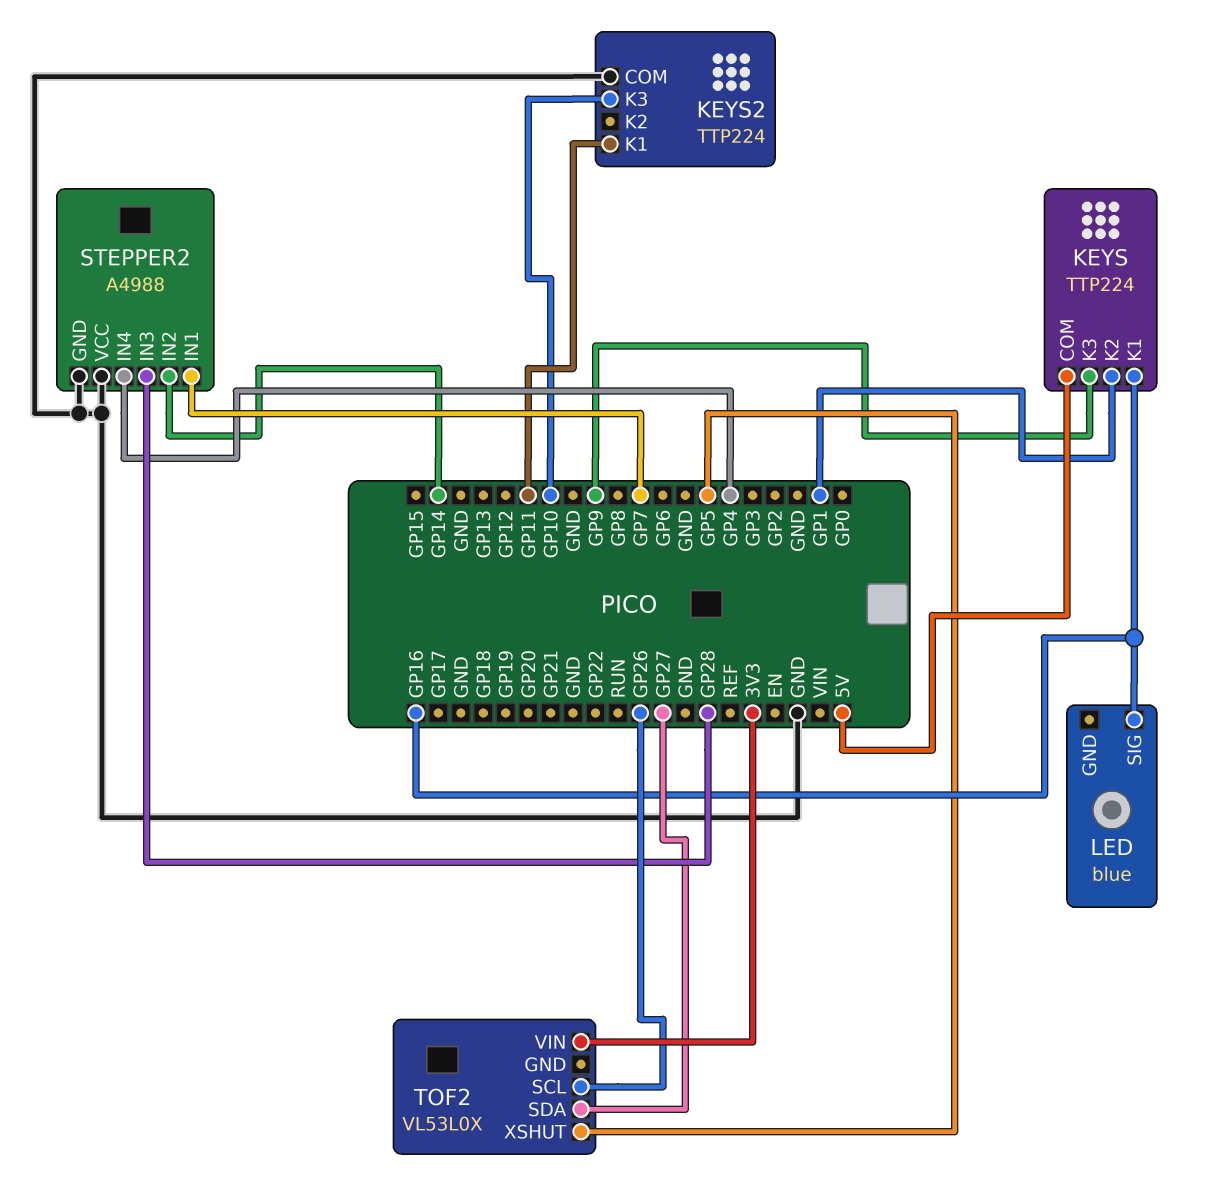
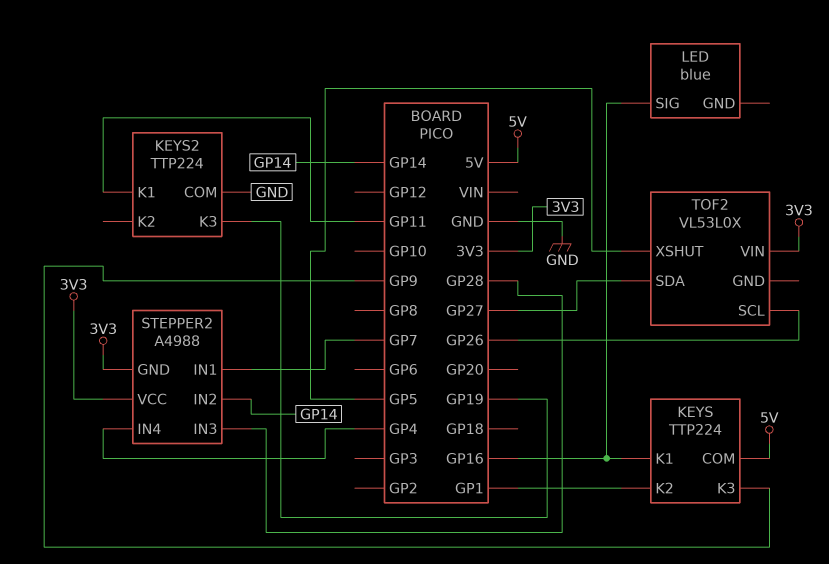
KEYS2 pin K3: GP10 -> GP19
STEPPER2 pin GND: GND -> 3V3
STEPPER2 pin VCC: GND -> 3V3

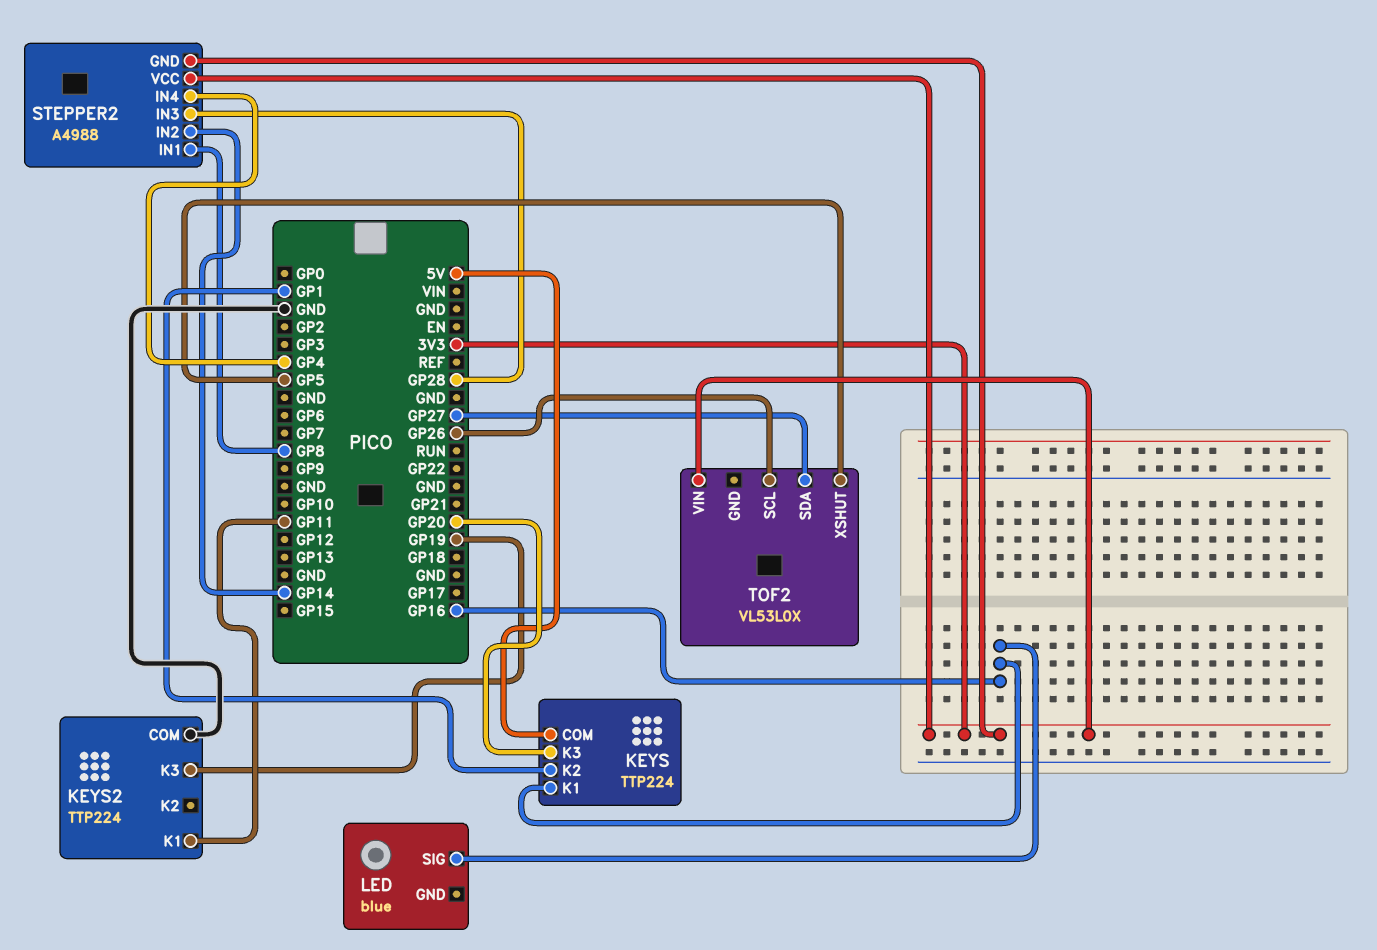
KEYS pin K3: GP9 -> GP20
STEPPER2 pin IN1: GP7 -> GP8

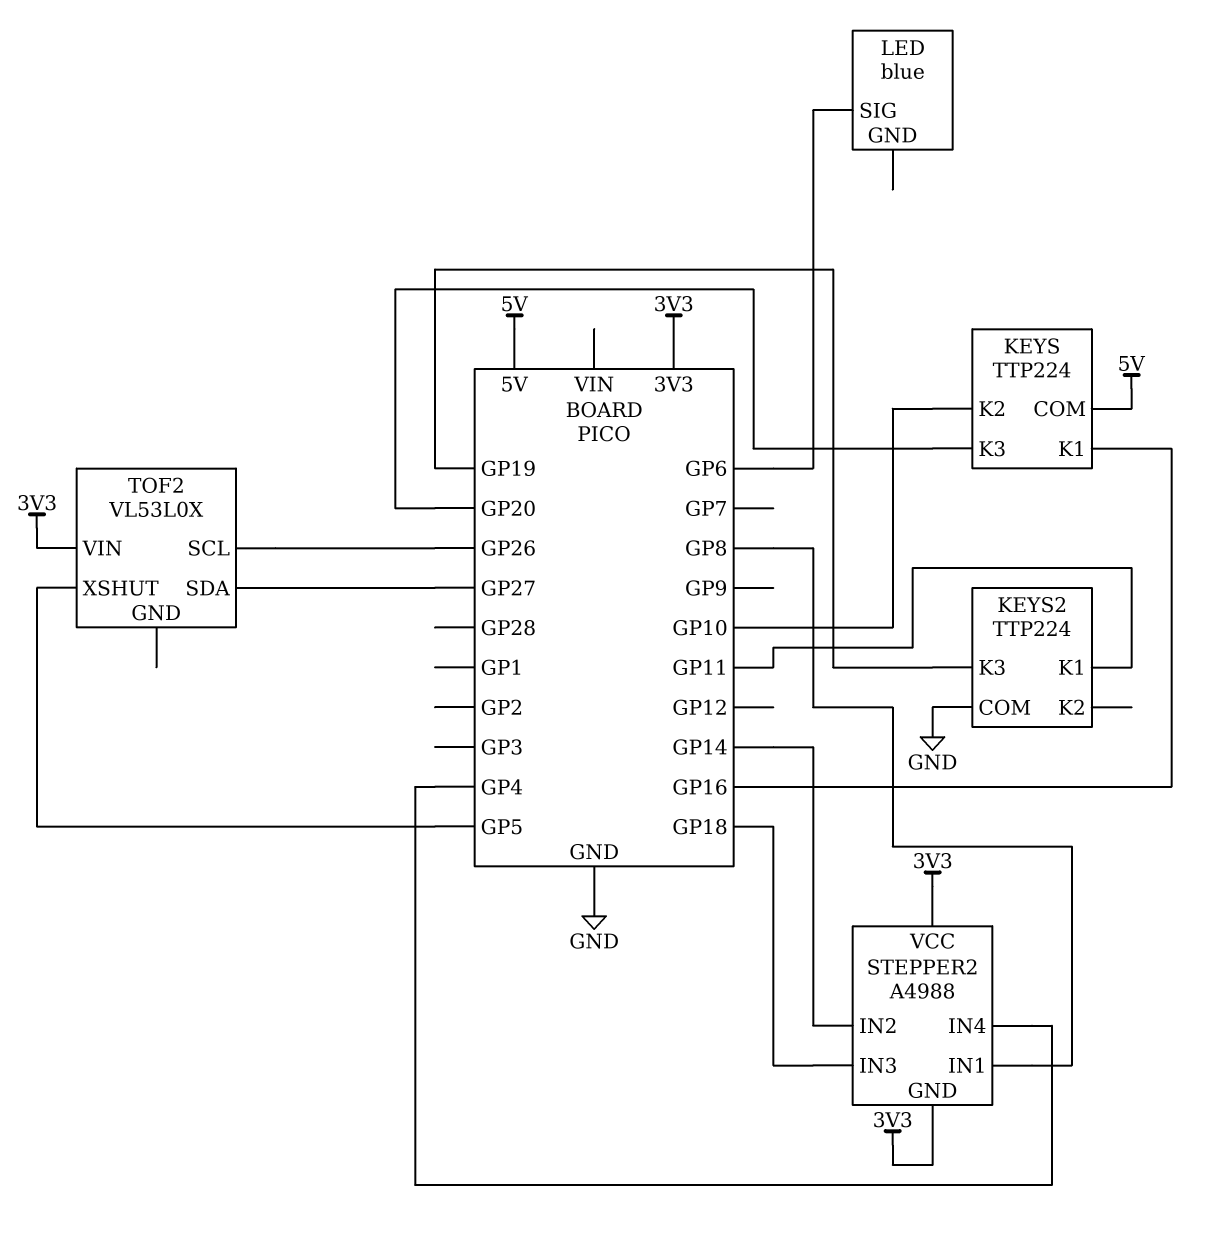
KEYS pin K2: GP1 -> GP10
LED pin SIG: GP16 -> GP6
STEPPER2 pin IN3: GP28 -> GP18

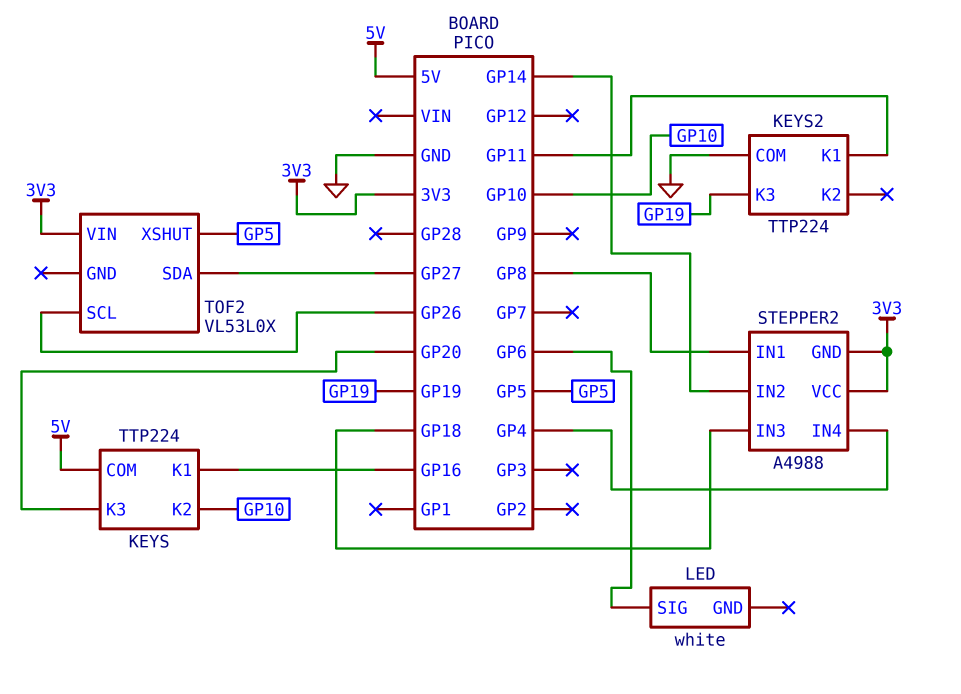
LED: blue -> white

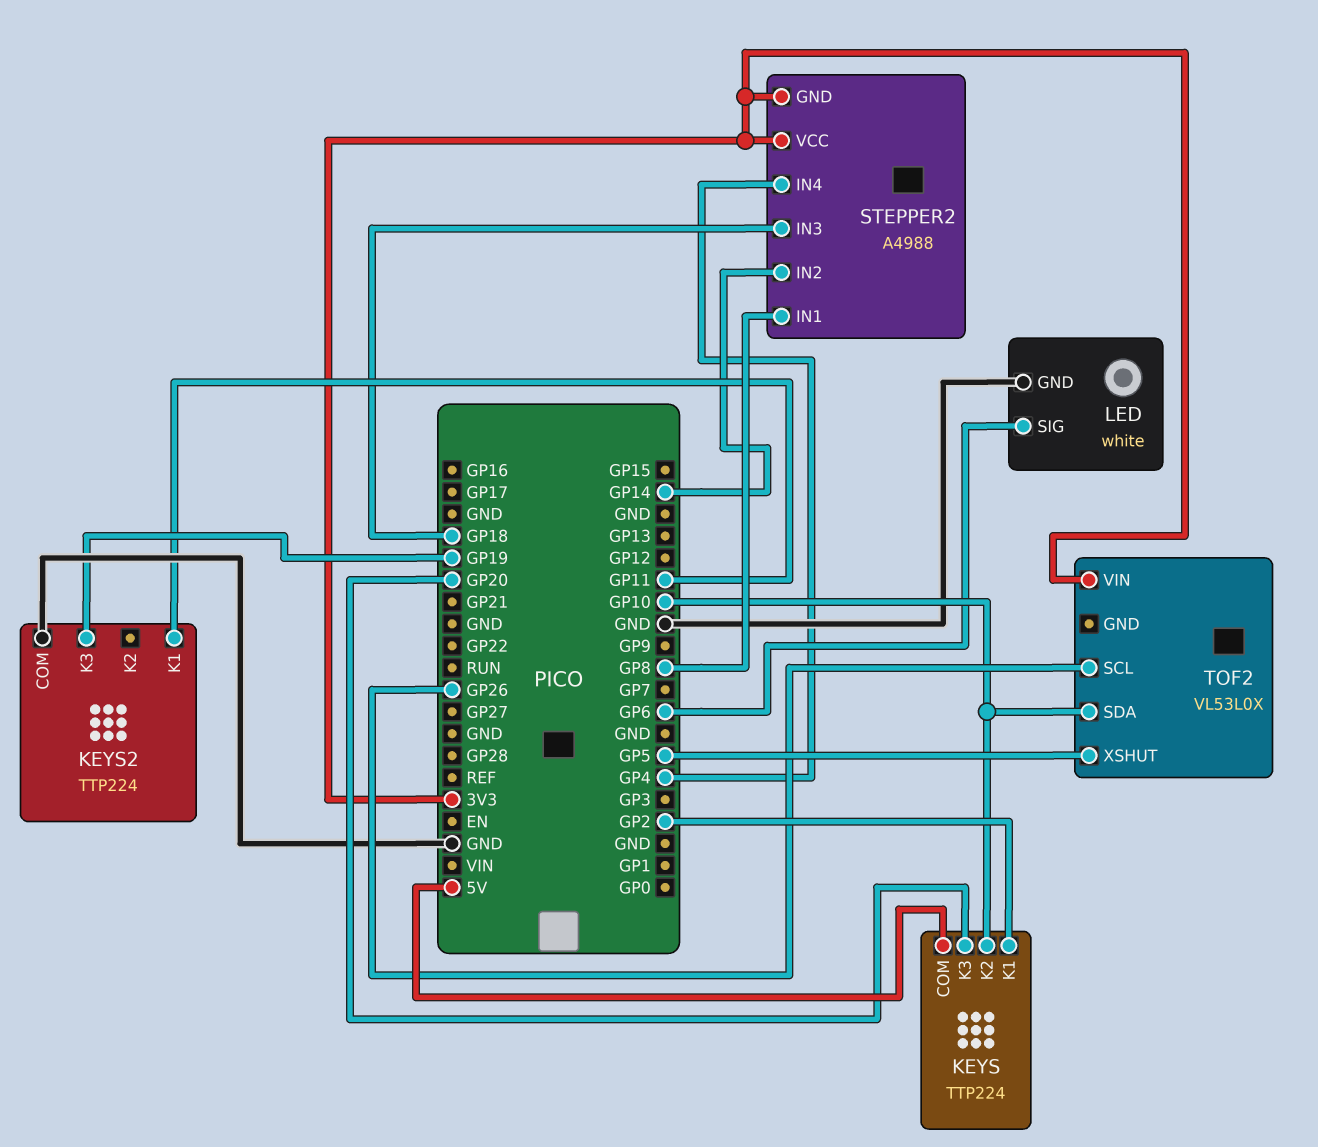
KEYS pin K1: GP16 -> GP2
LED pin GND: none -> GND
TOF2 pin SDA: GP27 -> GP10

